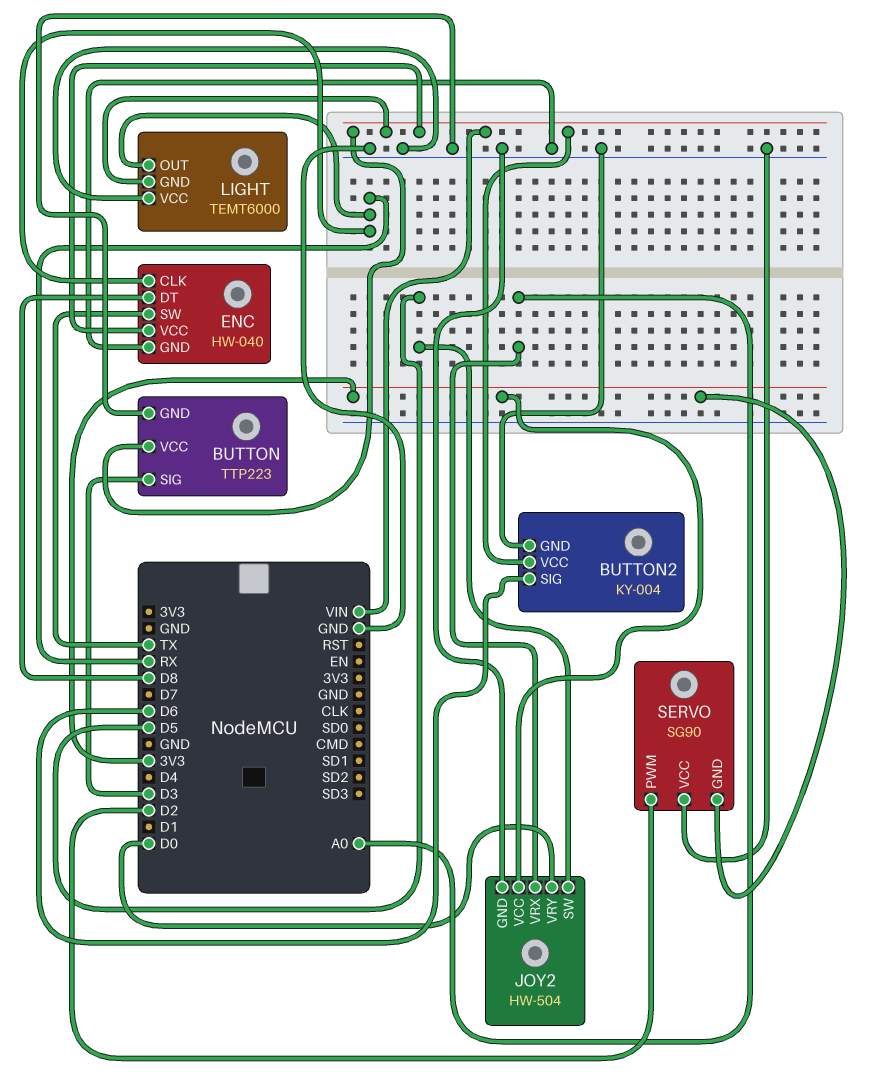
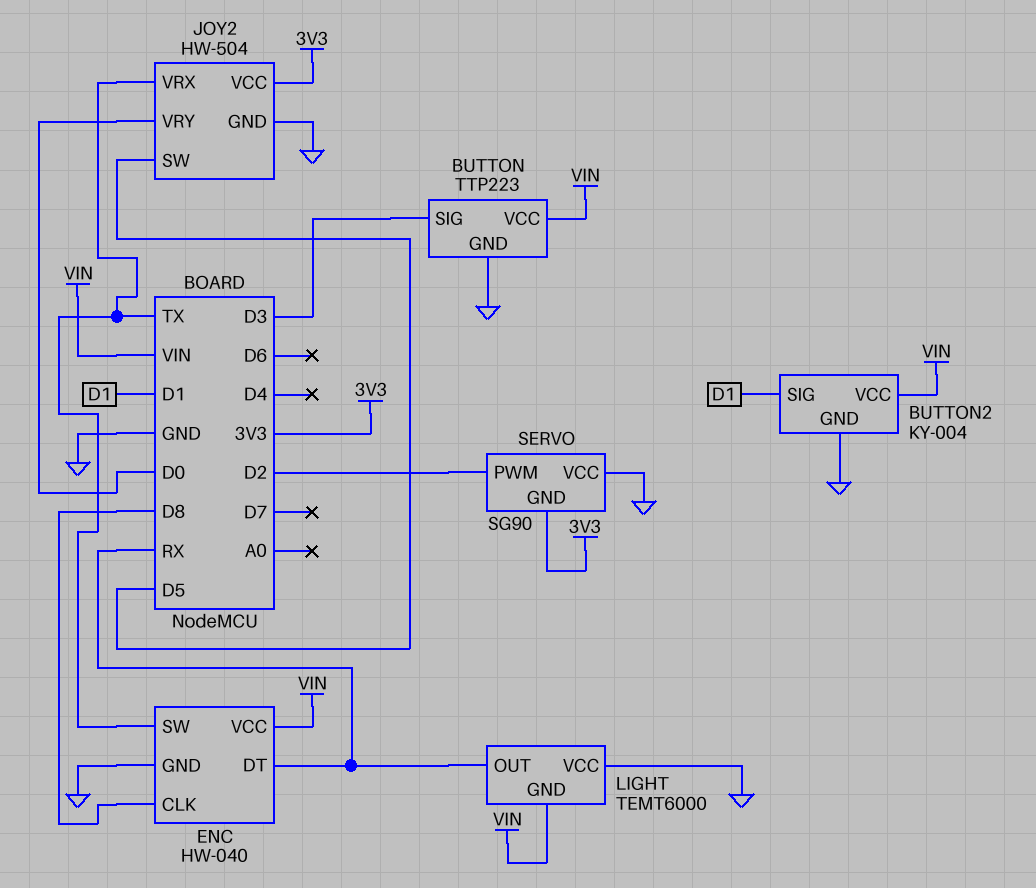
BUTTON2 pin SIG: D6 -> D1
ENC pin CLK: RX -> D8
ENC pin DT: D8 -> RX
JOY2 pin VRX: A0 -> TX

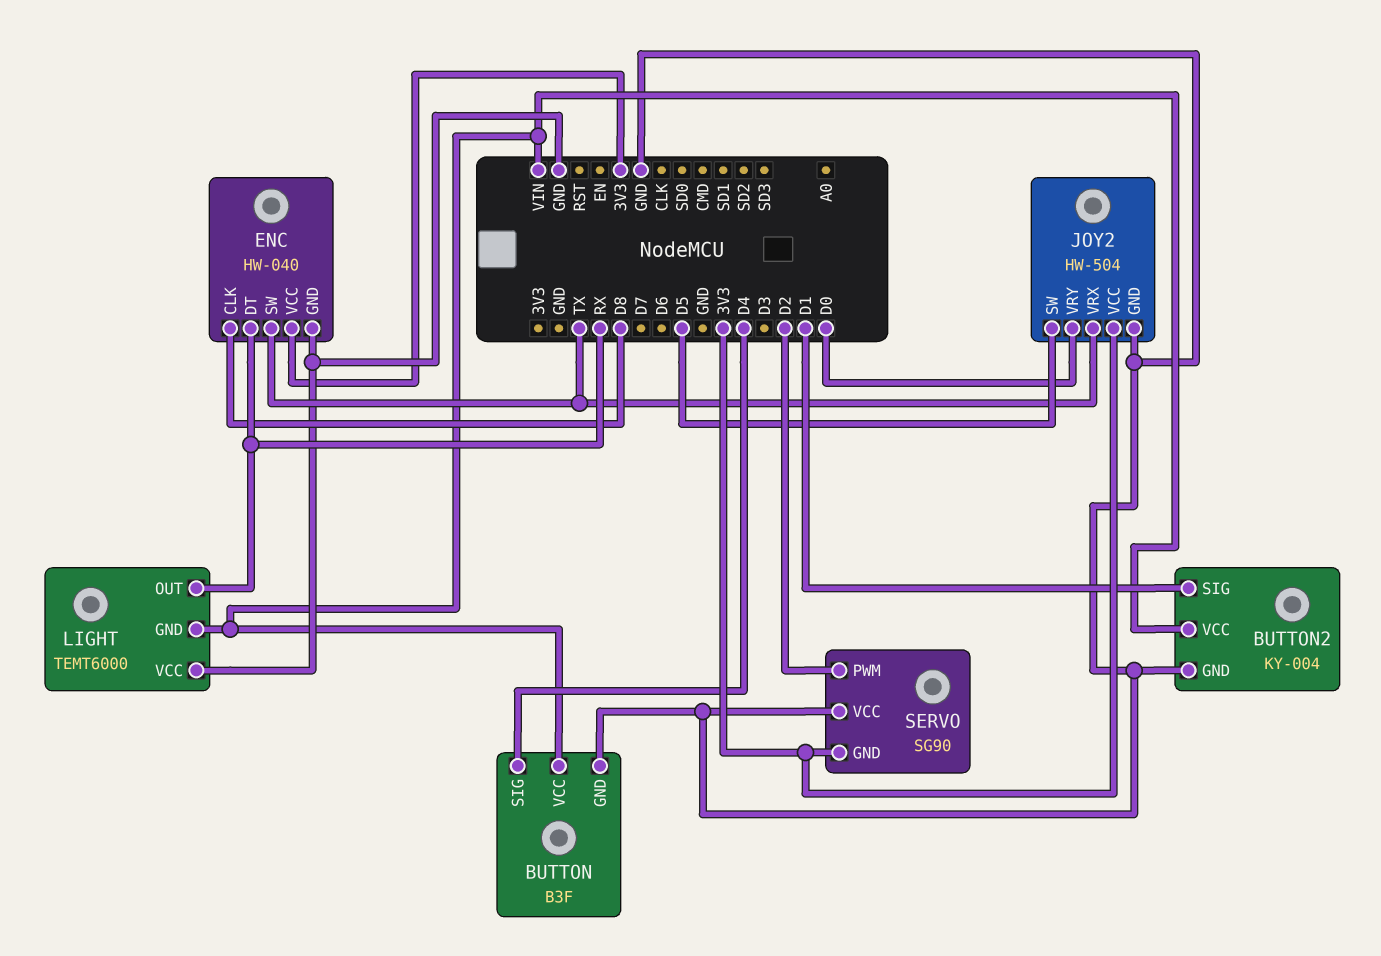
BUTTON: TTP223 -> B3F
BUTTON pin SIG: D3 -> D4
ENC pin VCC: VIN -> 3V3

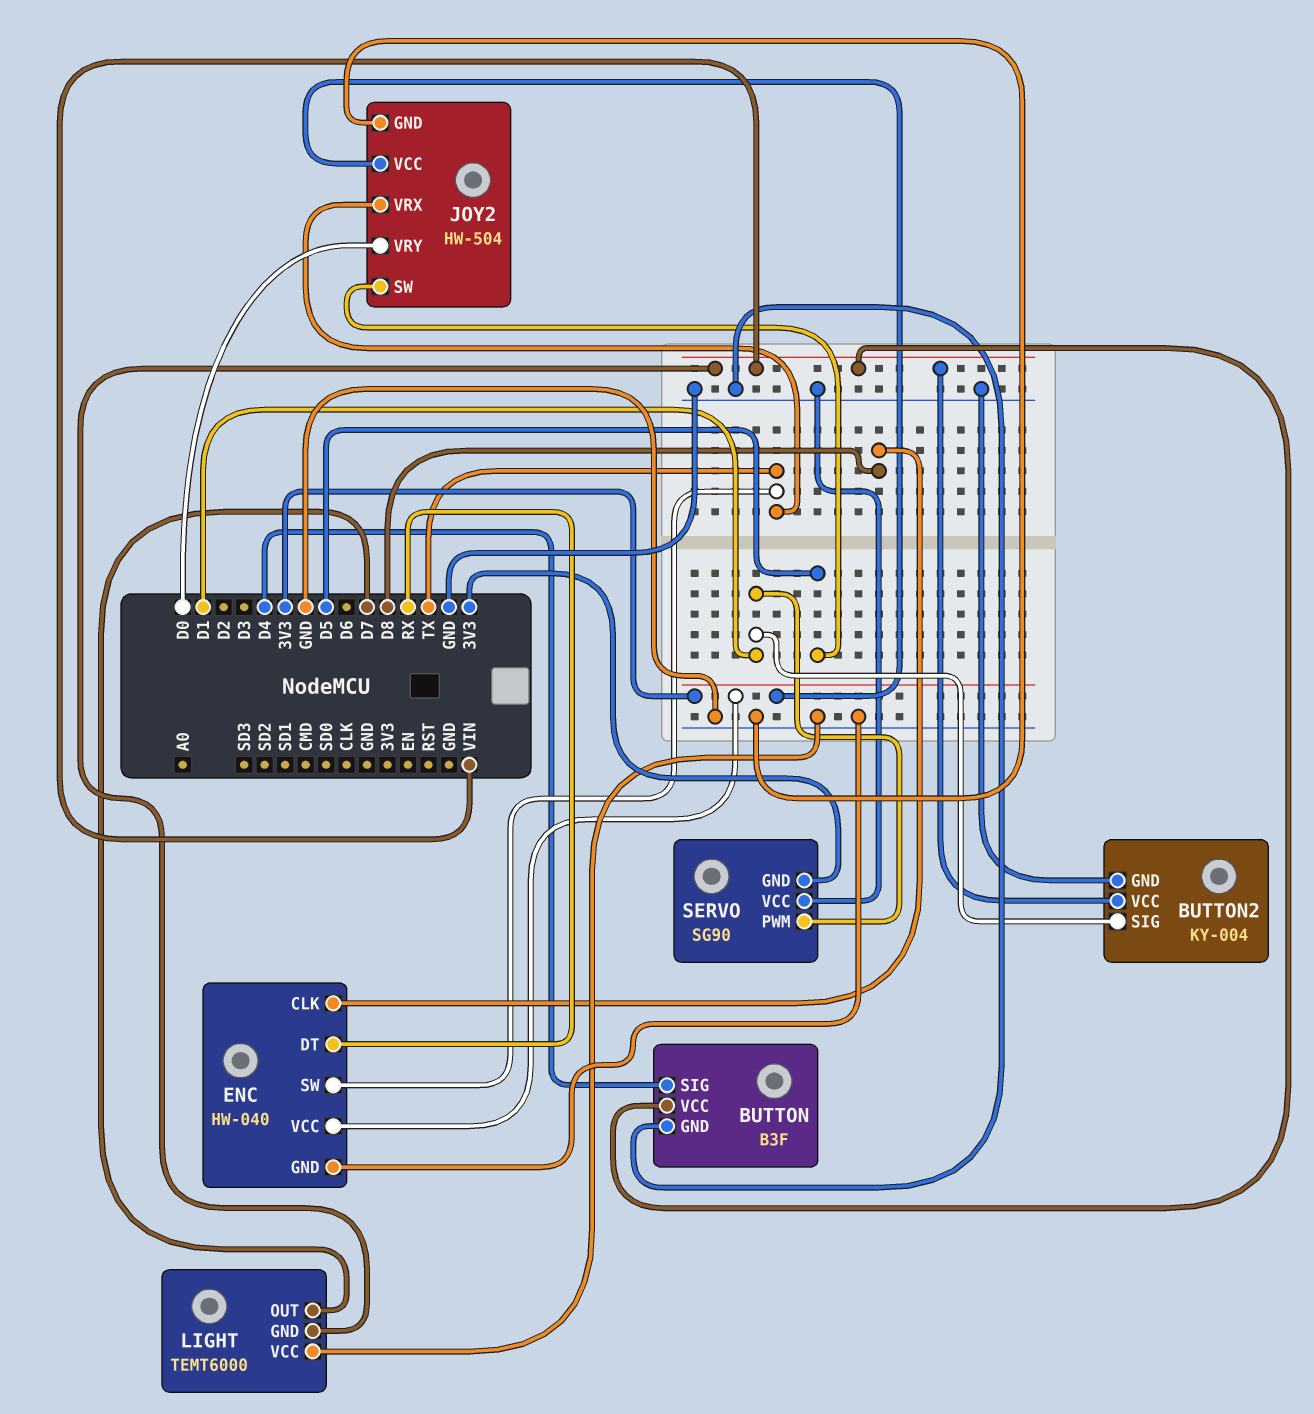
LIGHT pin OUT: RX -> D7
SERVO pin PWM: D2 -> D1

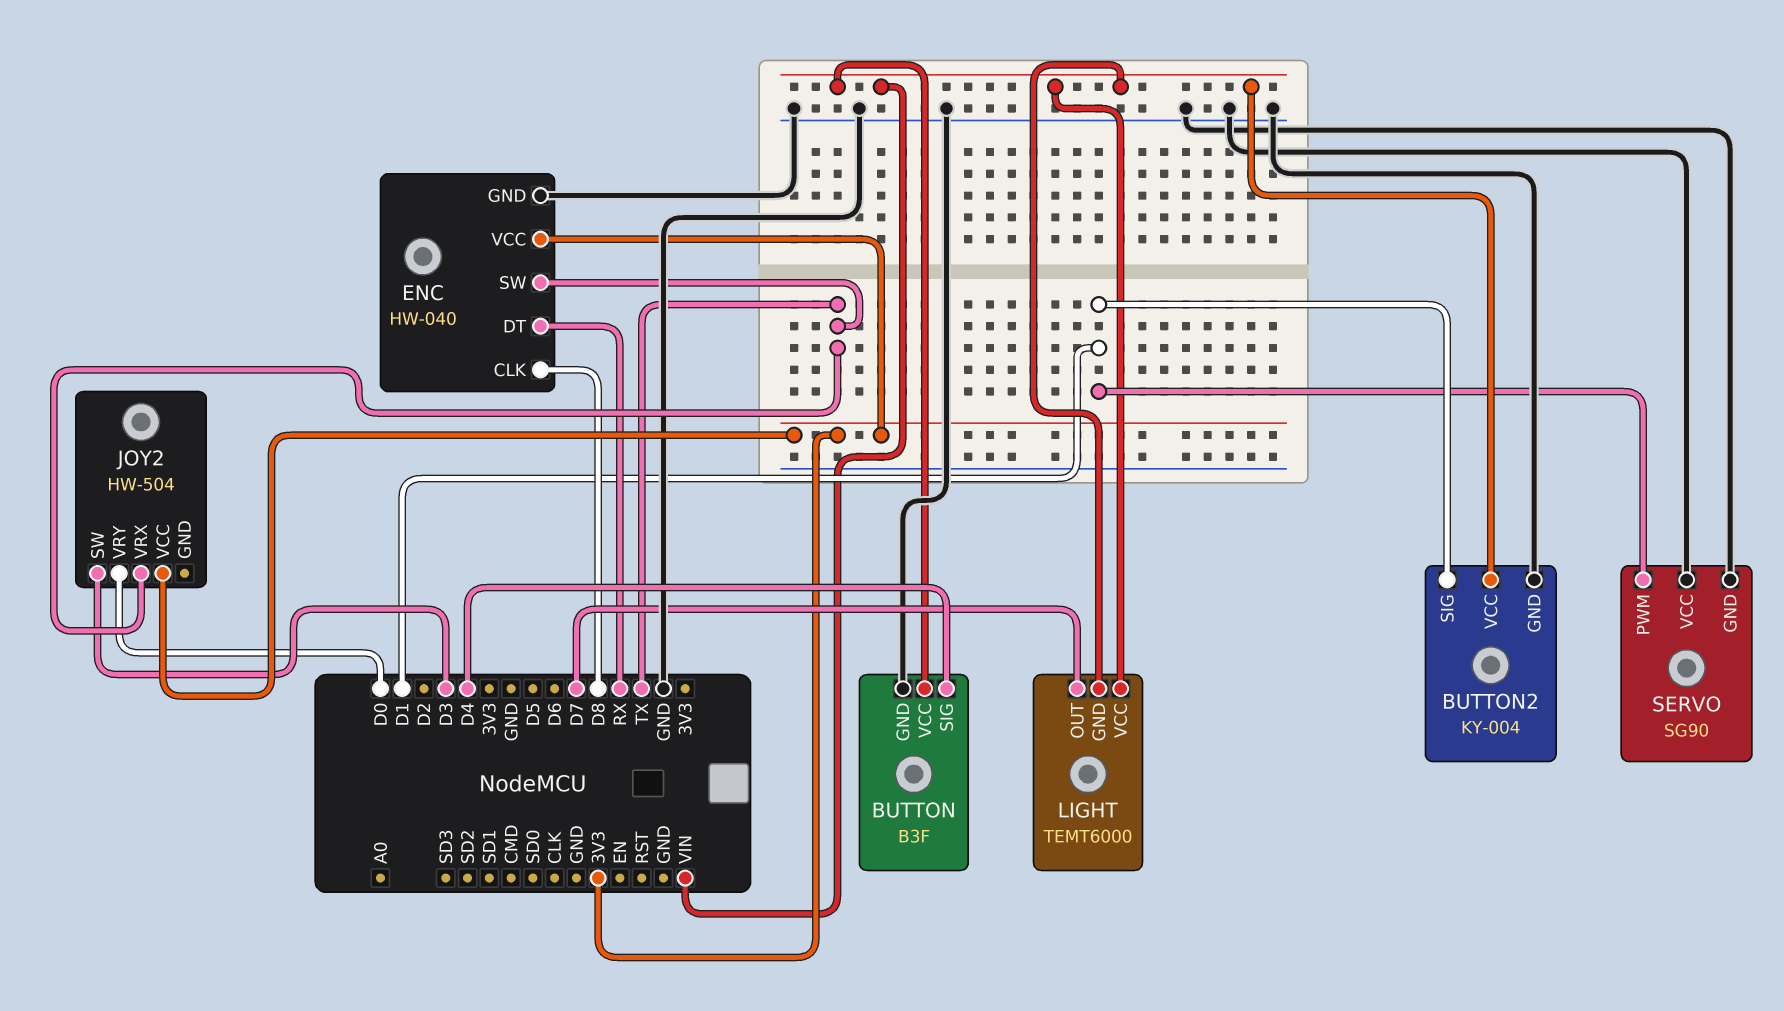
JOY2 pin GND: GND -> none
JOY2 pin SW: D5 -> D3
LIGHT pin VCC: GND -> VIN
SERVO pin GND: 3V3 -> GND

